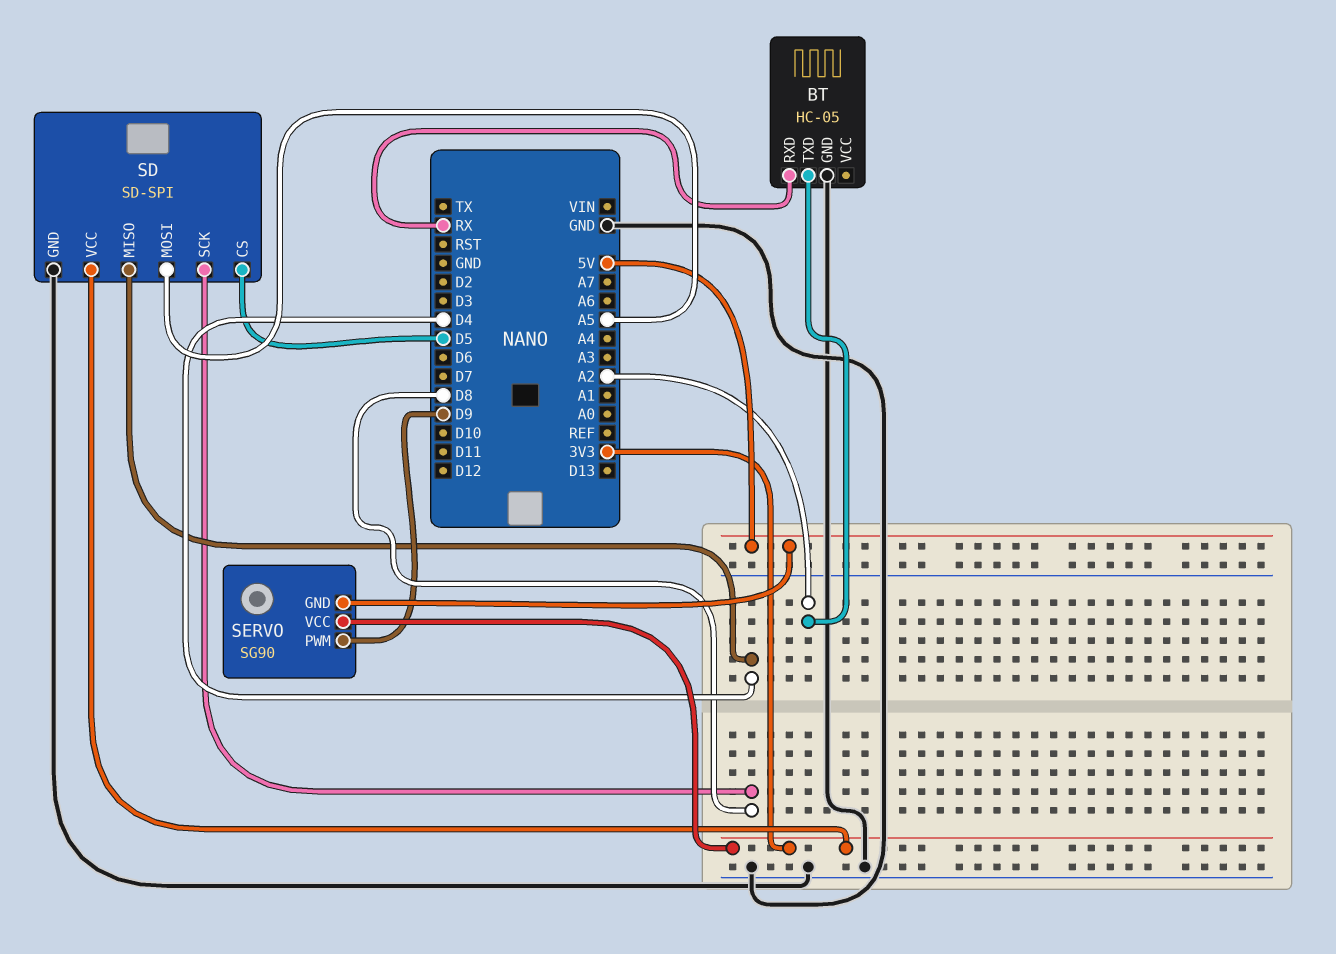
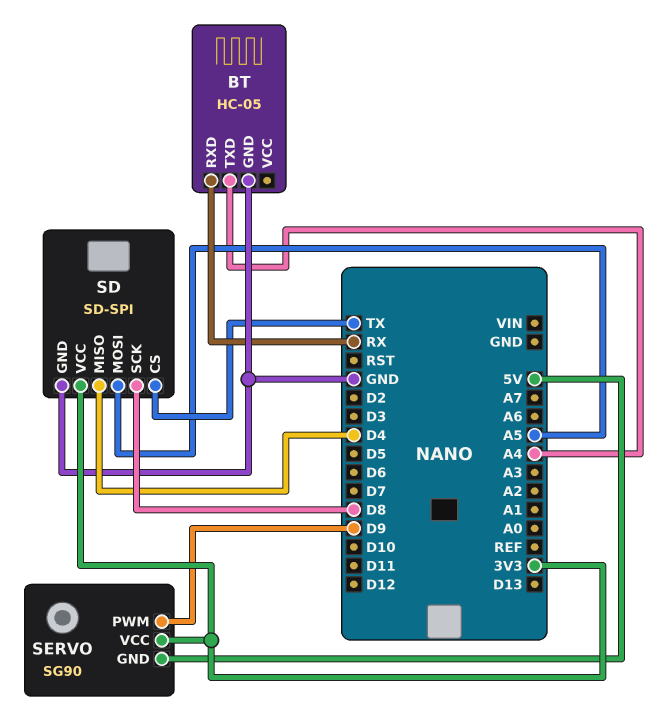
BT pin TXD: A2 -> A4
SD pin CS: D5 -> TX

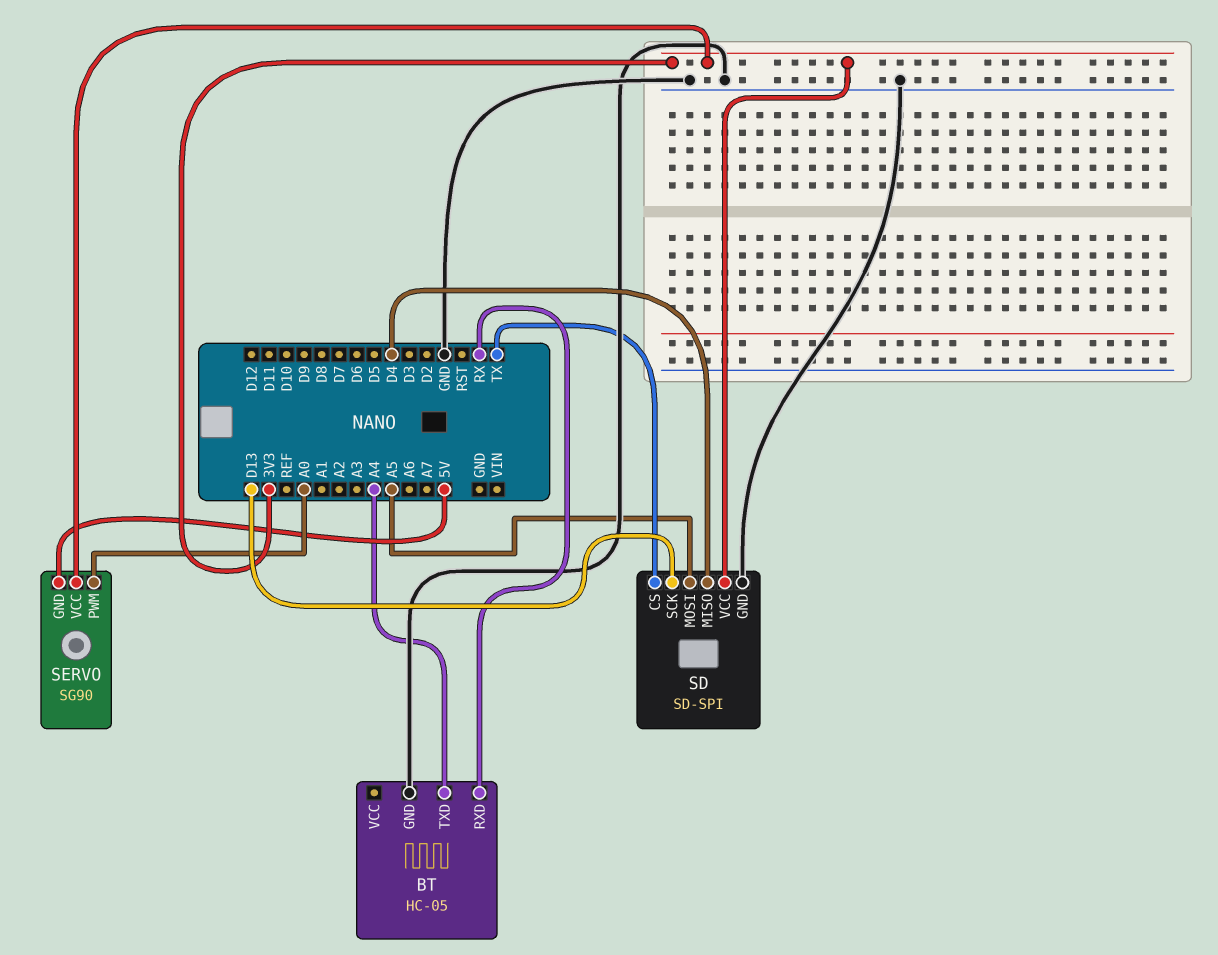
SD pin SCK: D8 -> D13
SERVO pin PWM: D9 -> A0

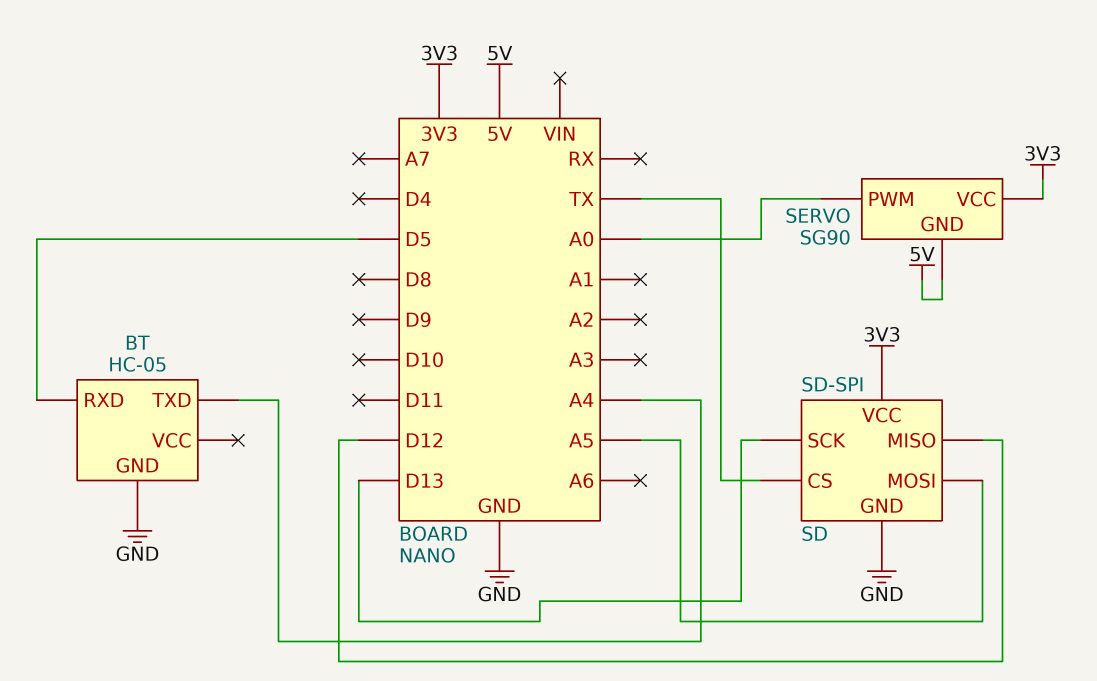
BT pin RXD: RX -> D5
SD pin MISO: D4 -> D12

